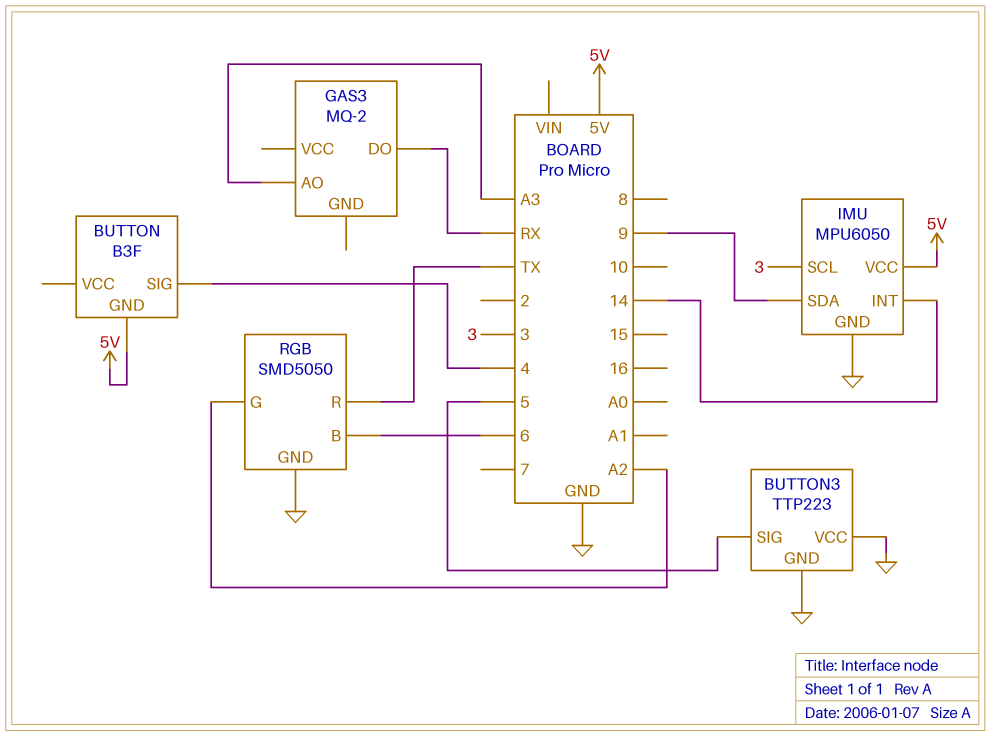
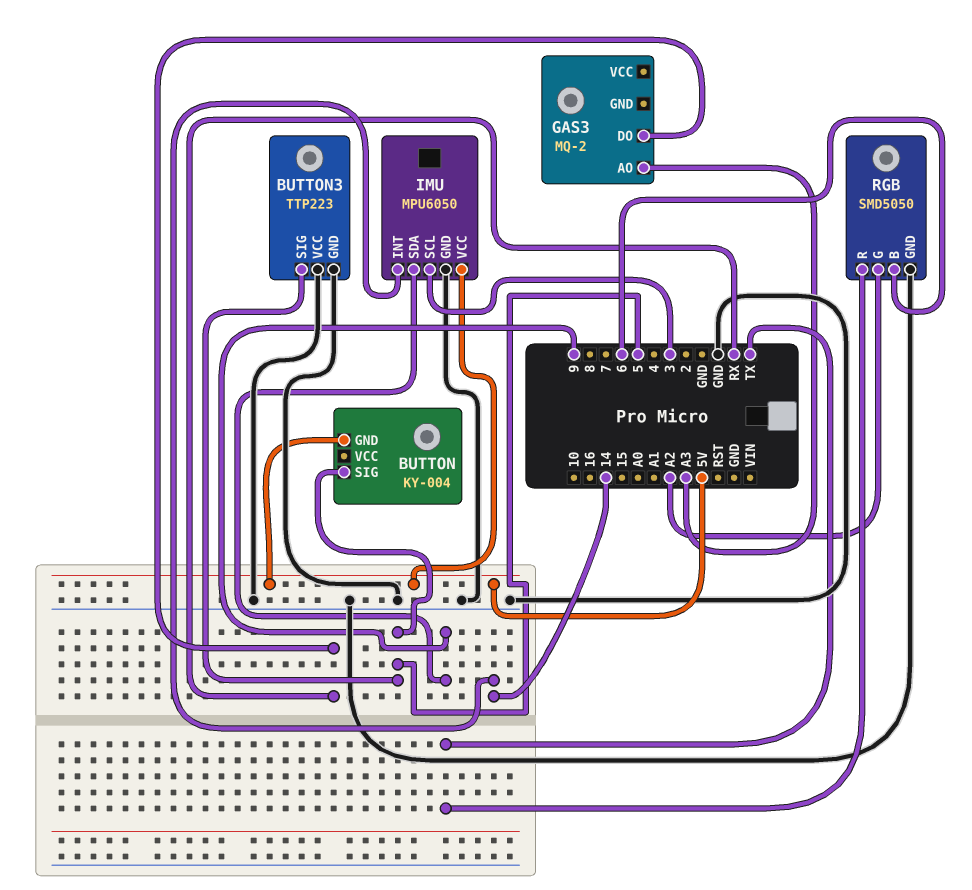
BUTTON: B3F -> KY-004
BUTTON pin SIG: 4 -> 5

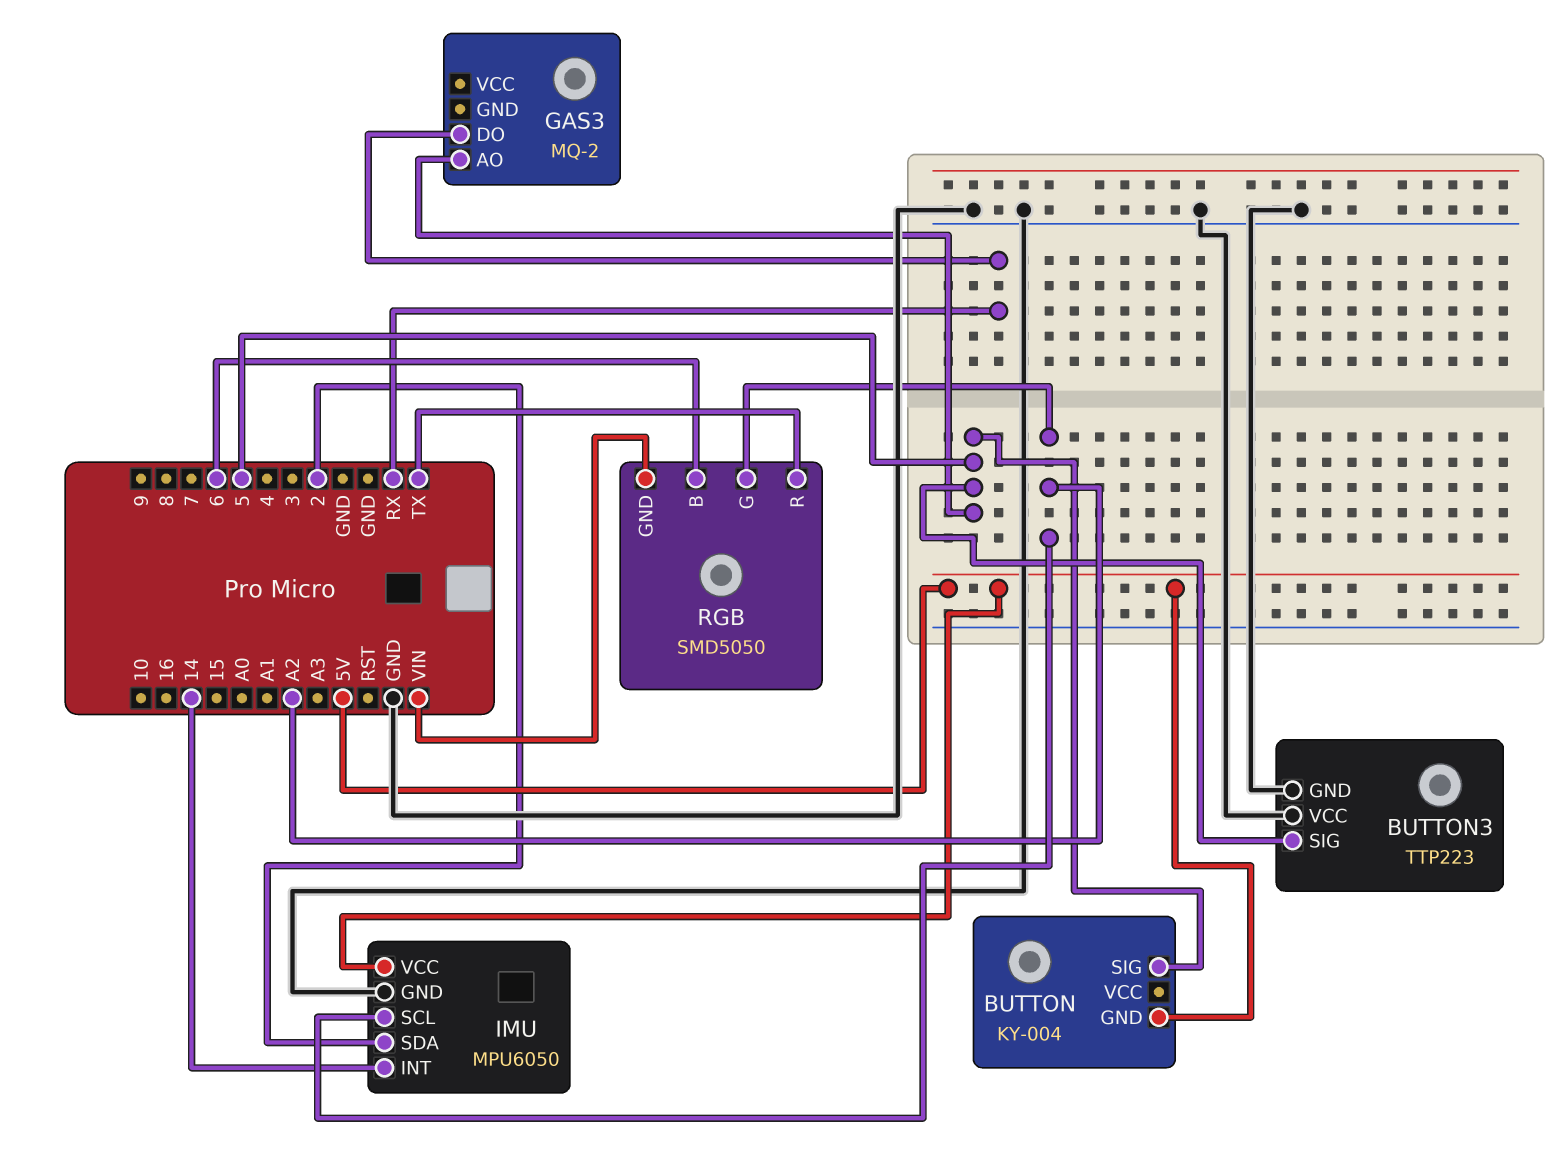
GAS3 pin AO: A3 -> 5
IMU pin SCL: 3 -> A2
IMU pin SDA: 9 -> 2
RGB pin GND: GND -> VIN

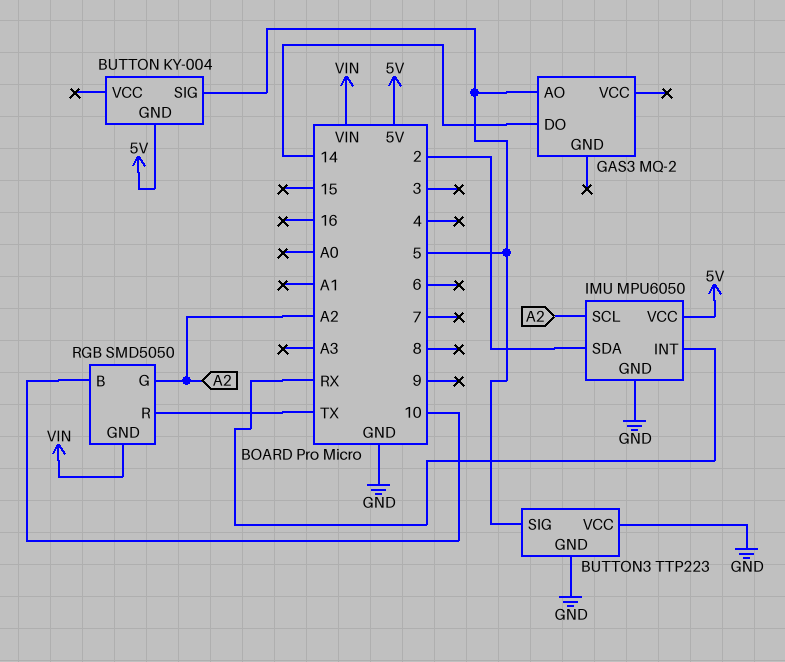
GAS3 pin DO: RX -> 14
IMU pin INT: 14 -> RX
RGB pin B: 6 -> 10

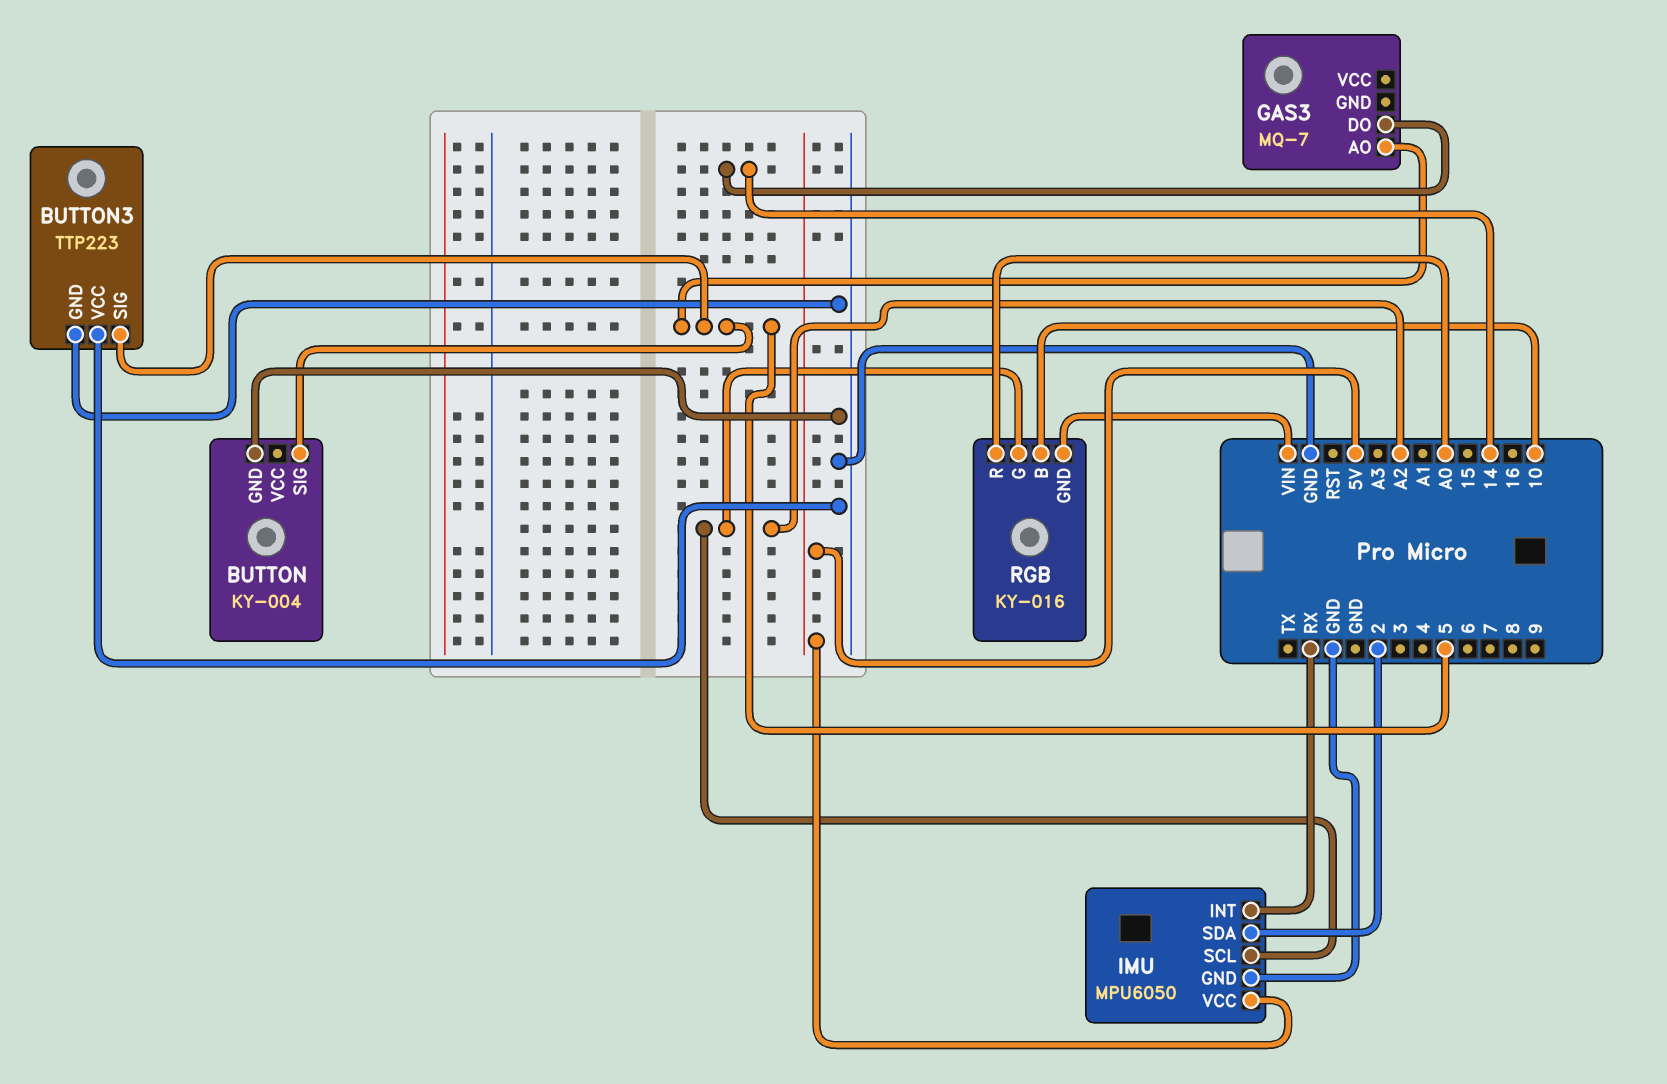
BUTTON pin GND: 5V -> GND
GAS3: MQ-2 -> MQ-7
RGB: SMD5050 -> KY-016
RGB pin R: TX -> A0

